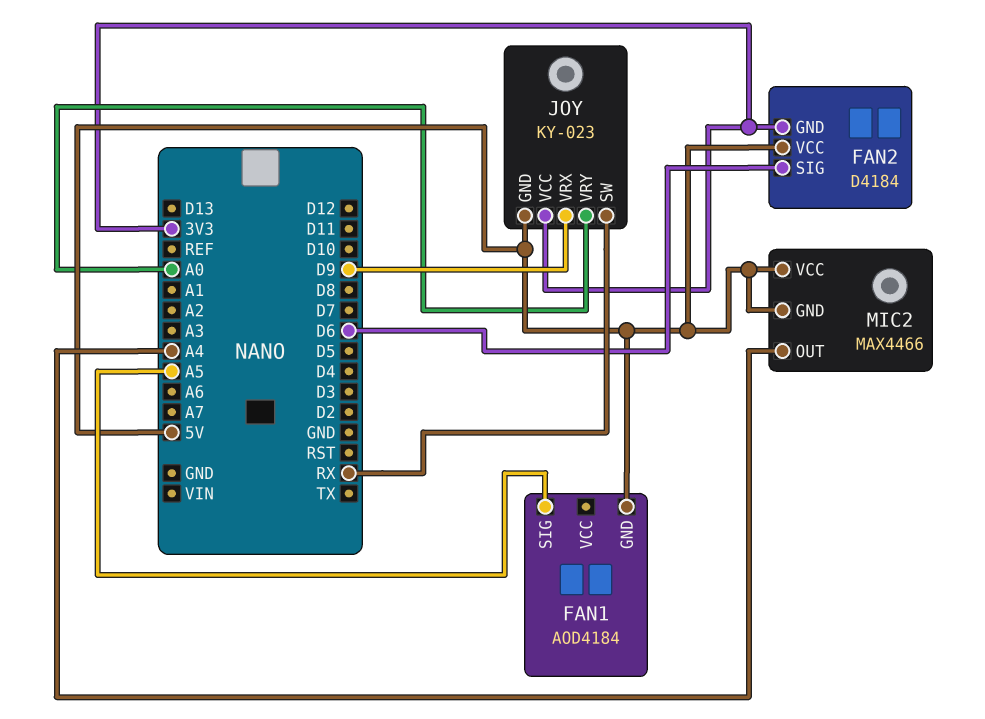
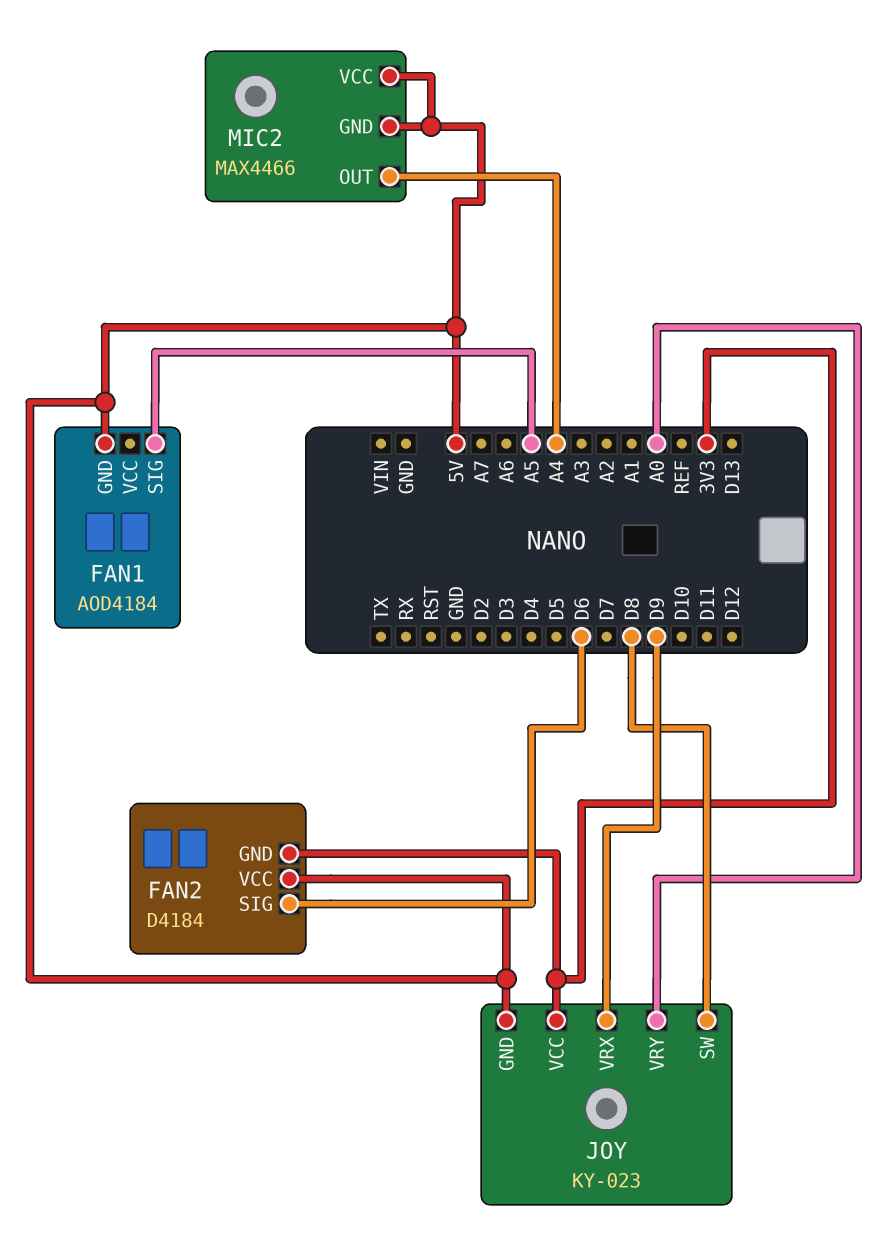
JOY pin SW: RX -> D8

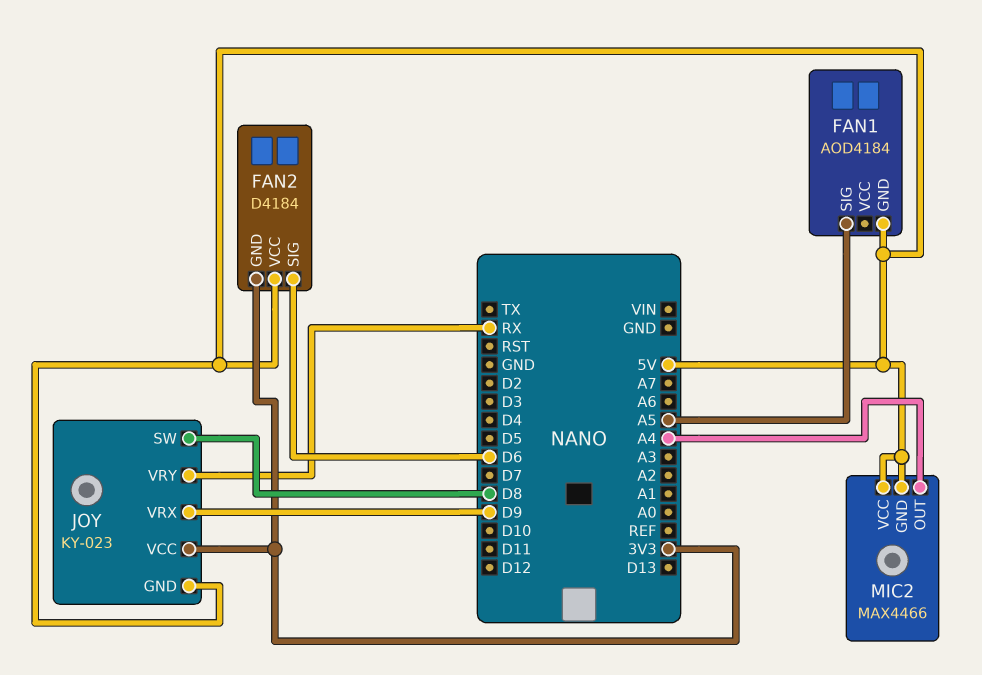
JOY pin VRY: A0 -> RX

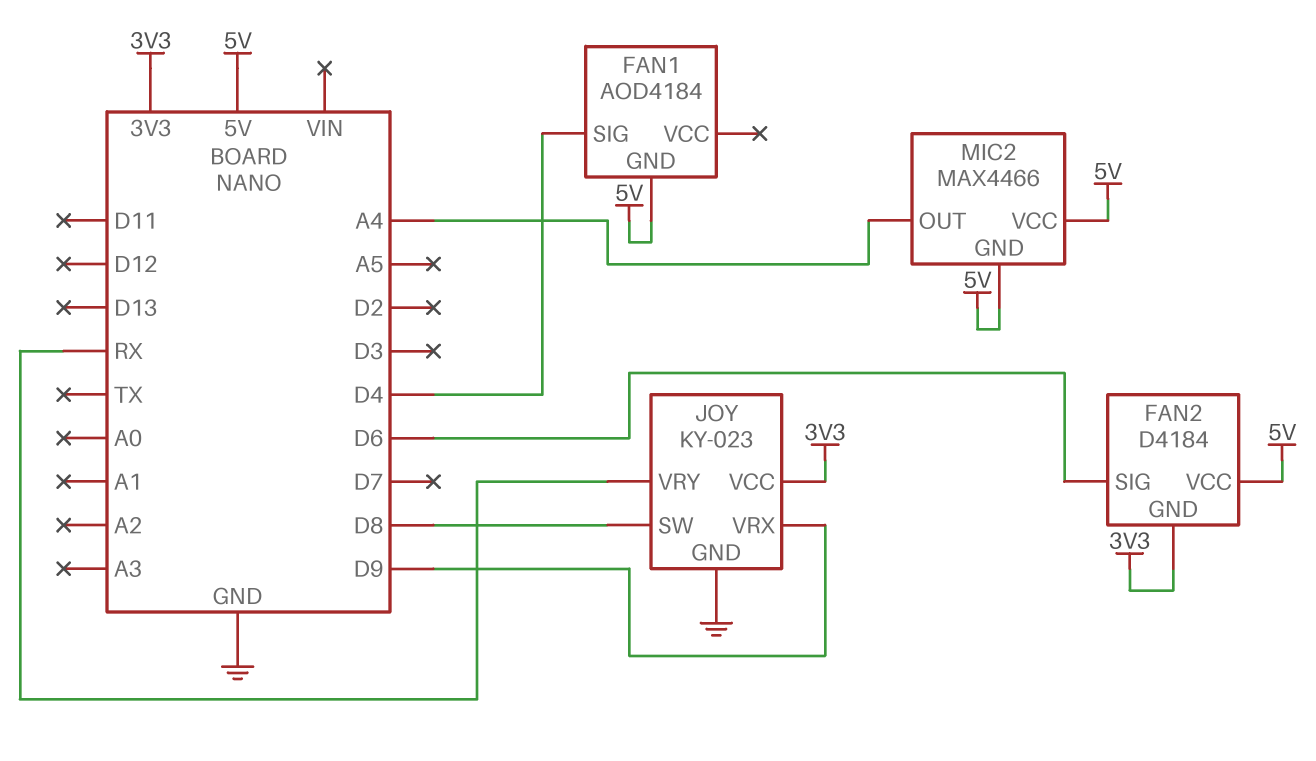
FAN1 pin SIG: A5 -> D4
JOY pin GND: 5V -> GND

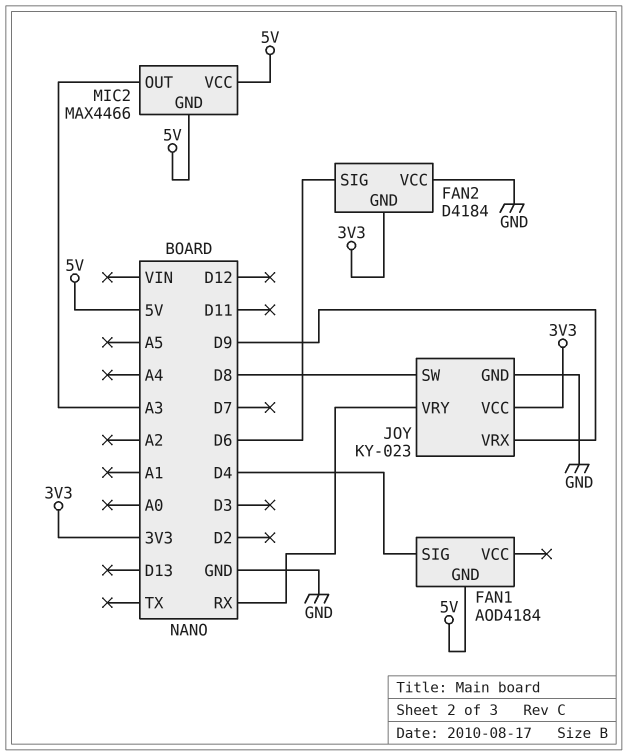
FAN2 pin VCC: 5V -> GND
MIC2 pin OUT: A4 -> A3

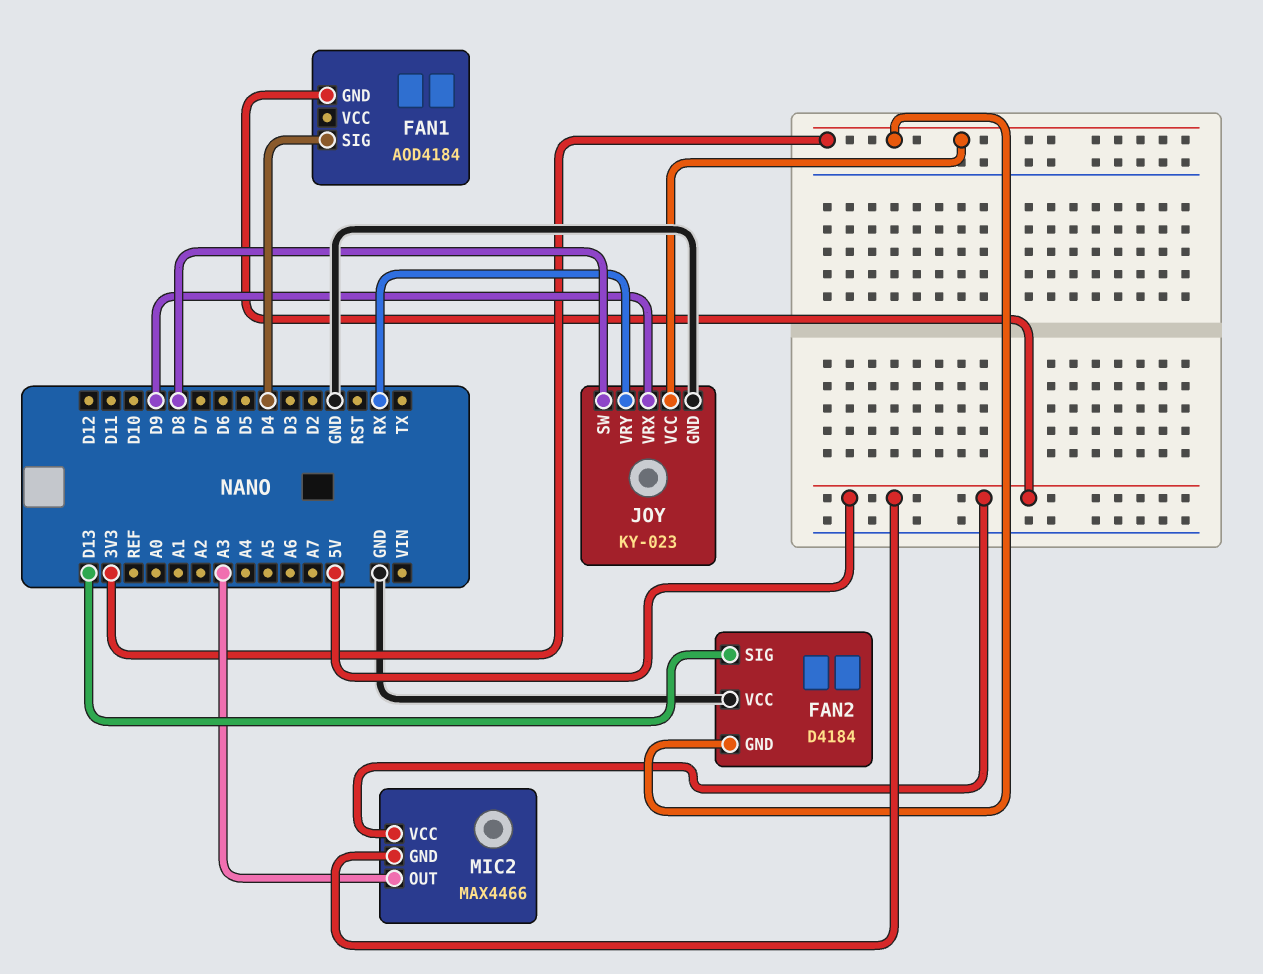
FAN2 pin SIG: D6 -> D13

